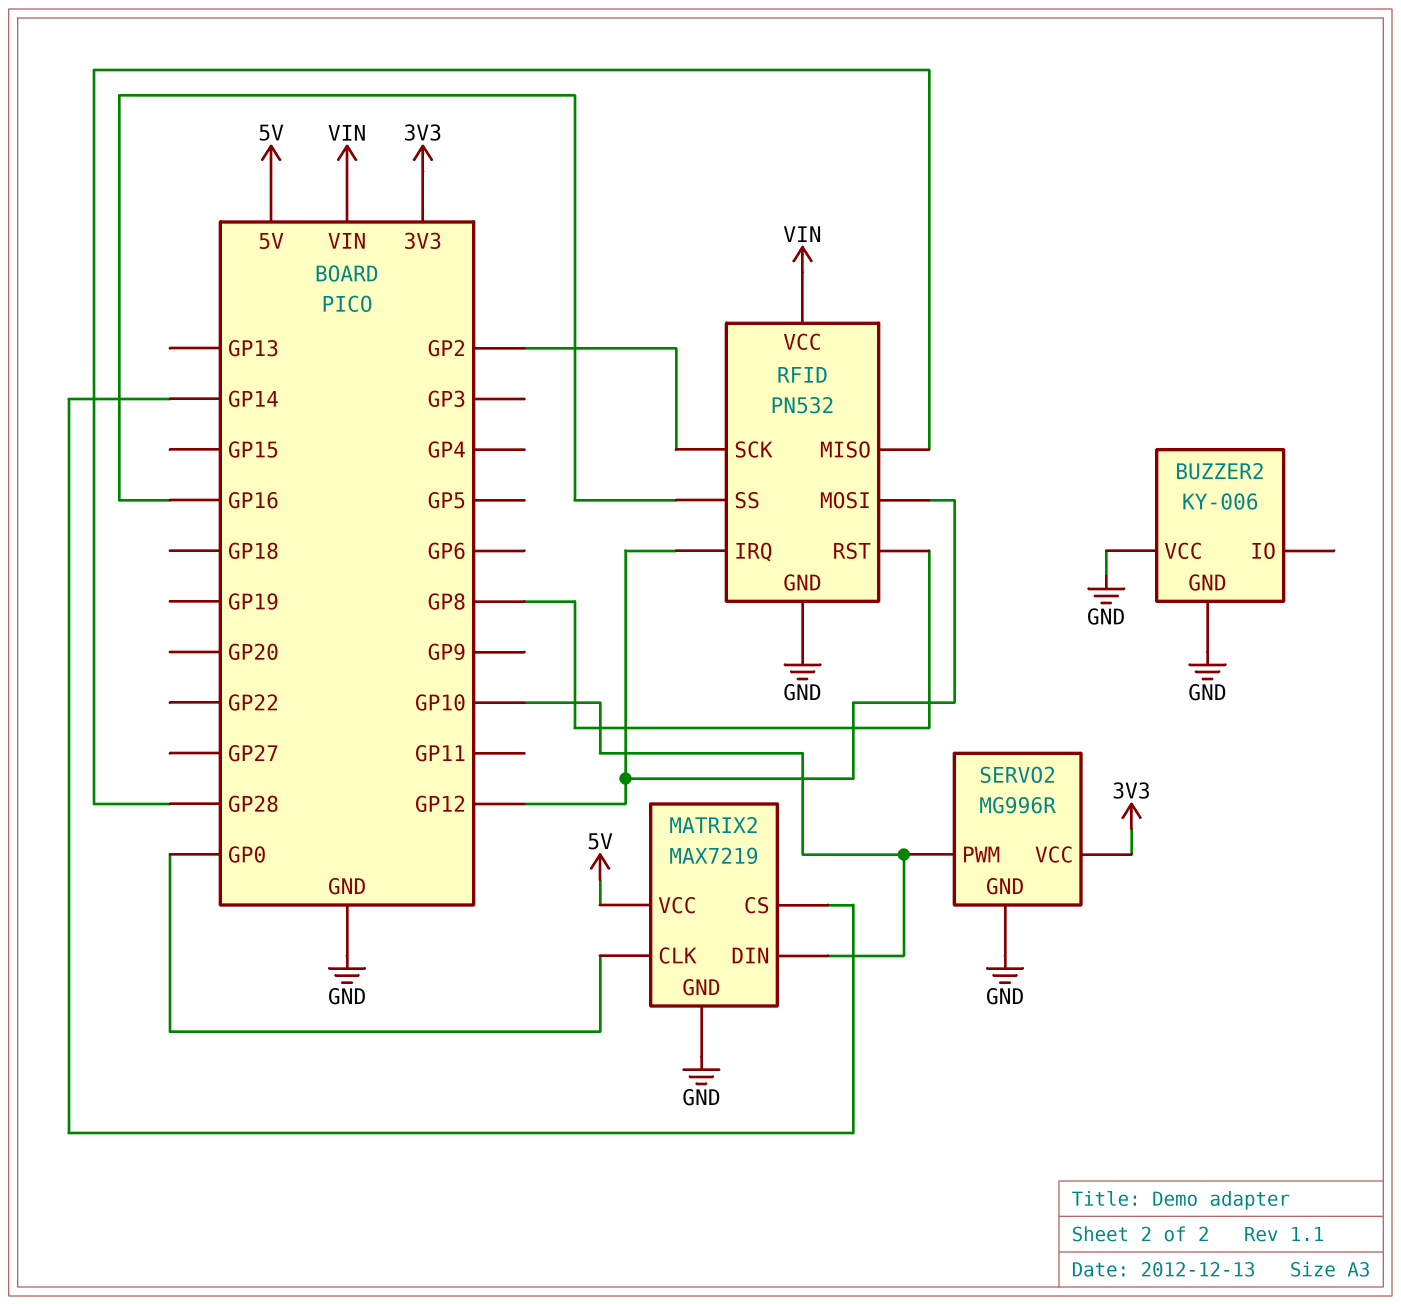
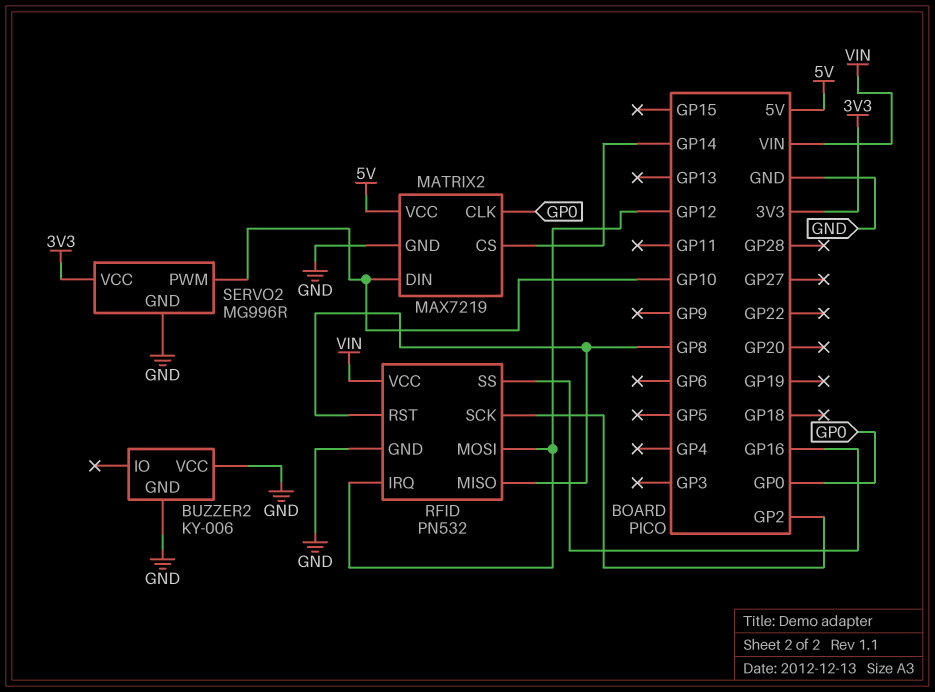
RFID pin MISO: GP28 -> GP8

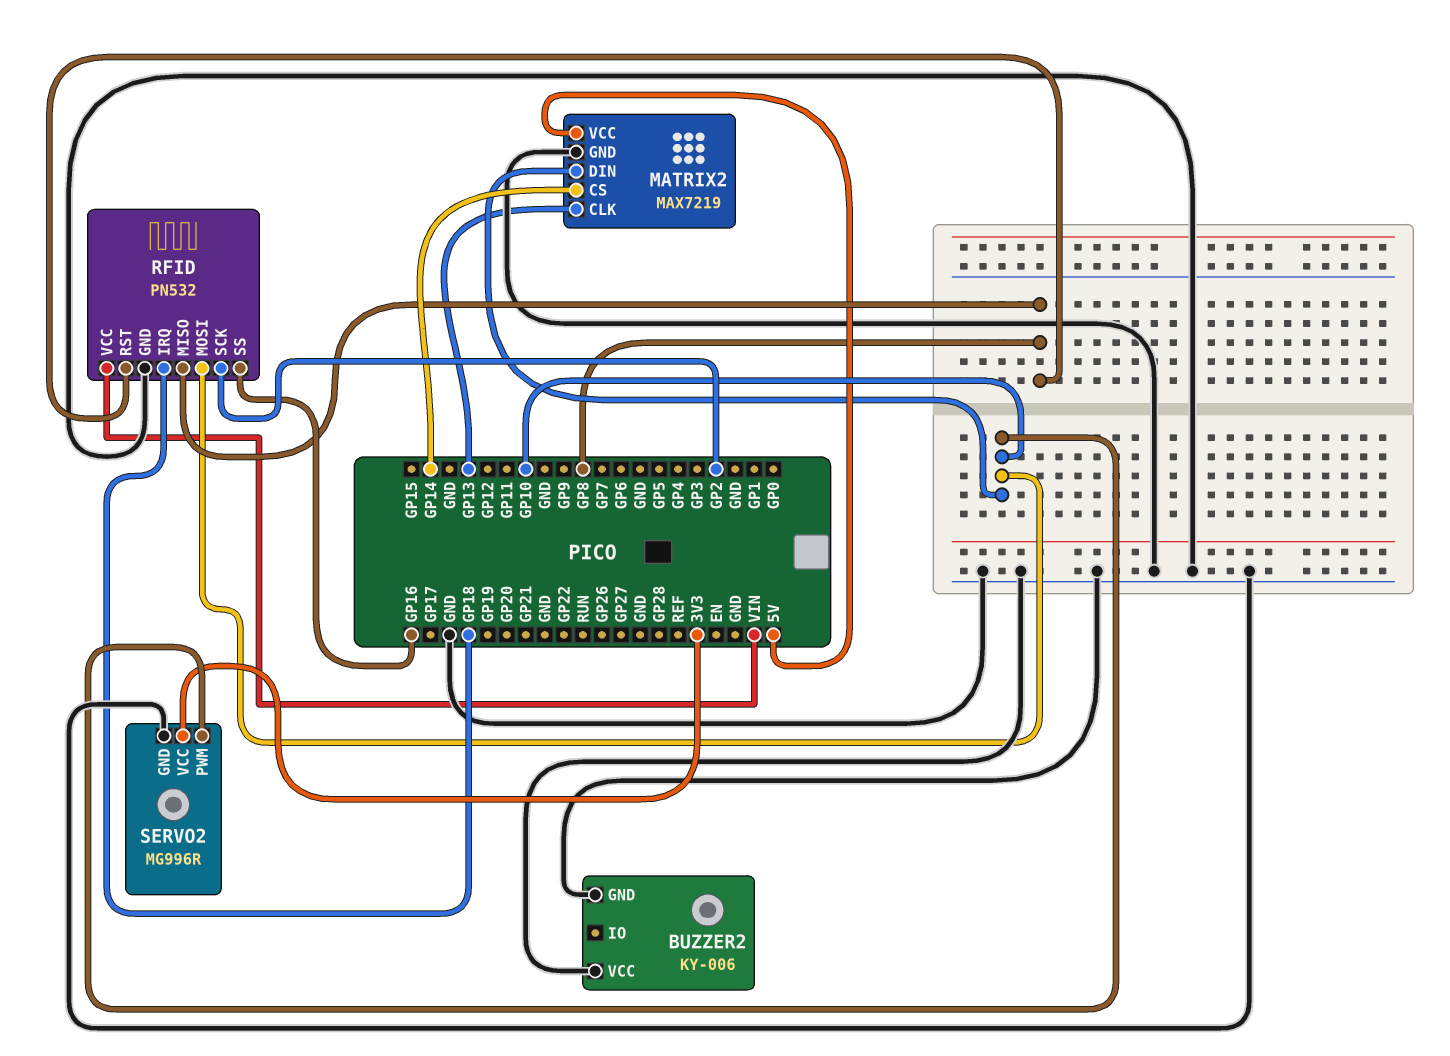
MATRIX2 pin CLK: GP0 -> GP13
RFID pin IRQ: GP12 -> GP18
RFID pin MOSI: GP12 -> GP10

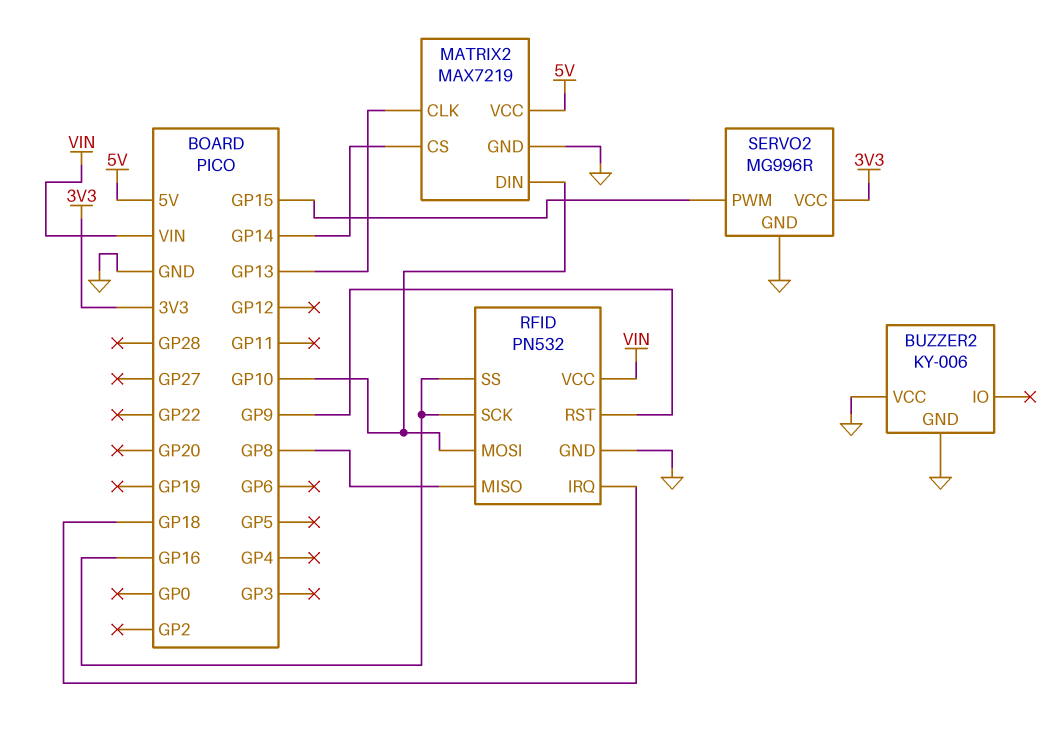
RFID pin RST: GP8 -> GP9
RFID pin SCK: GP2 -> GP16
SERVO2 pin PWM: GP10 -> GP15

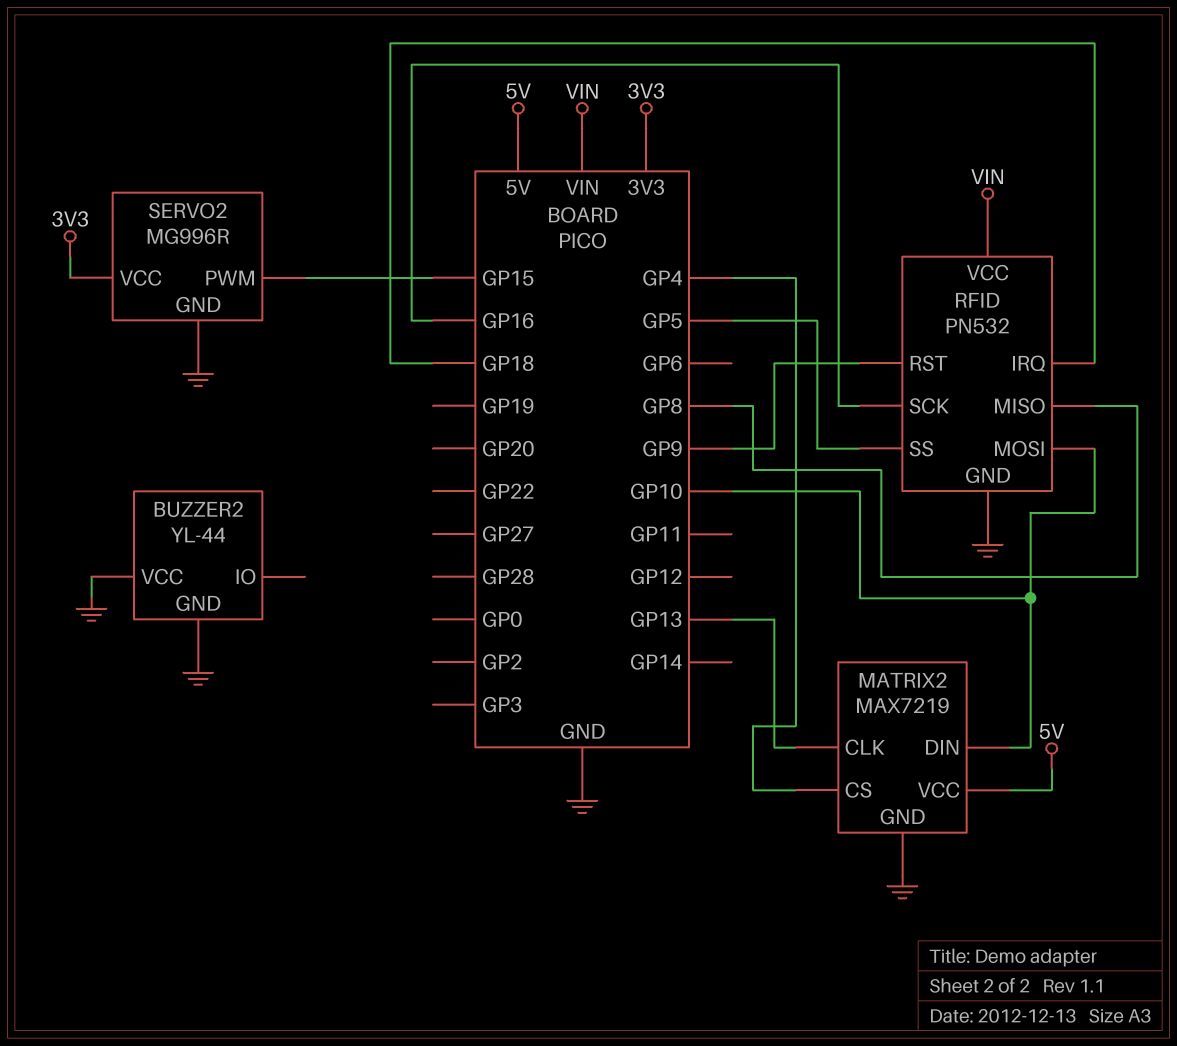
BUZZER2: KY-006 -> YL-44
MATRIX2 pin CS: GP14 -> GP4
RFID pin SS: GP16 -> GP5

